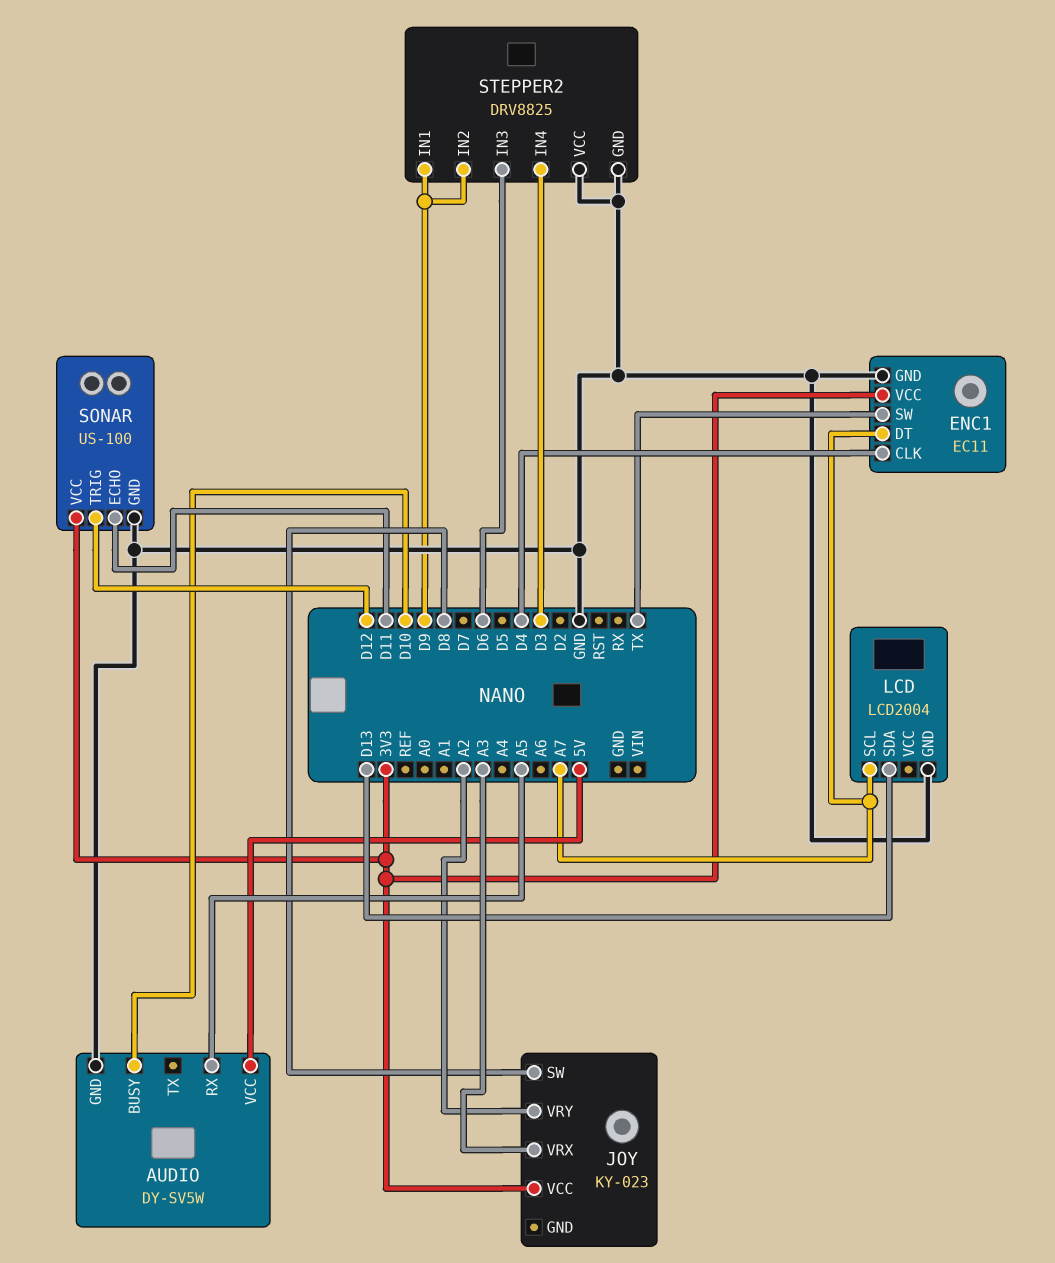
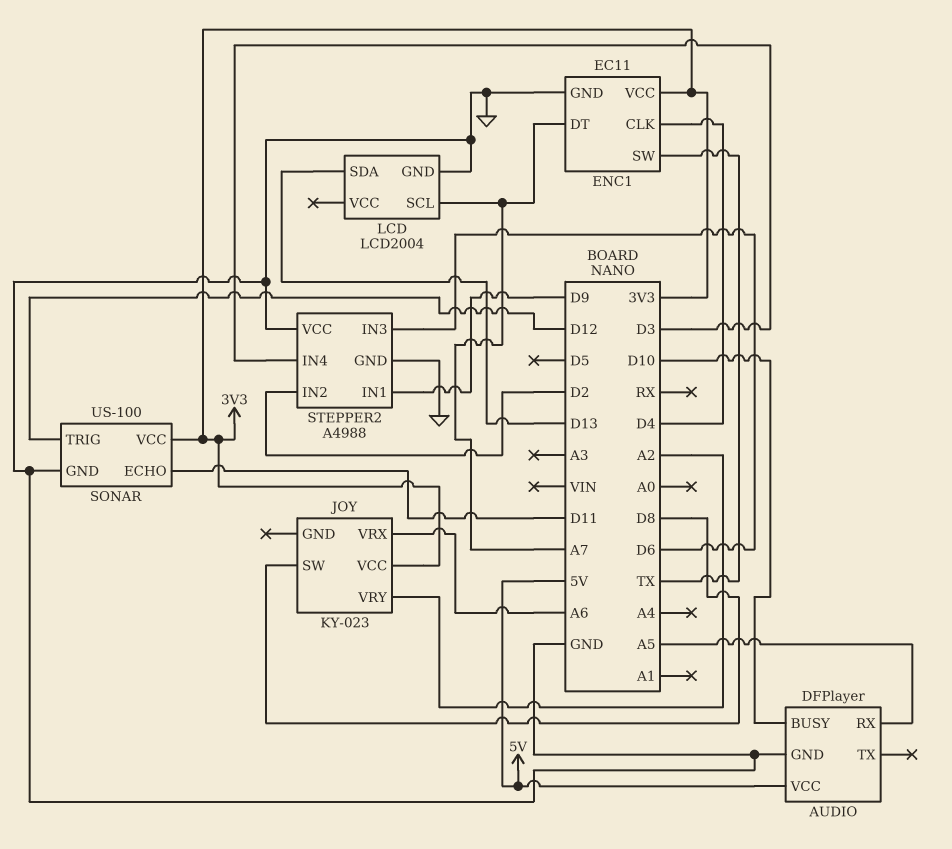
AUDIO: DY-SV5W -> DFPlayer
JOY pin VRX: A3 -> A6
STEPPER2: DRV8825 -> A4988
STEPPER2 pin IN2: D9 -> D2

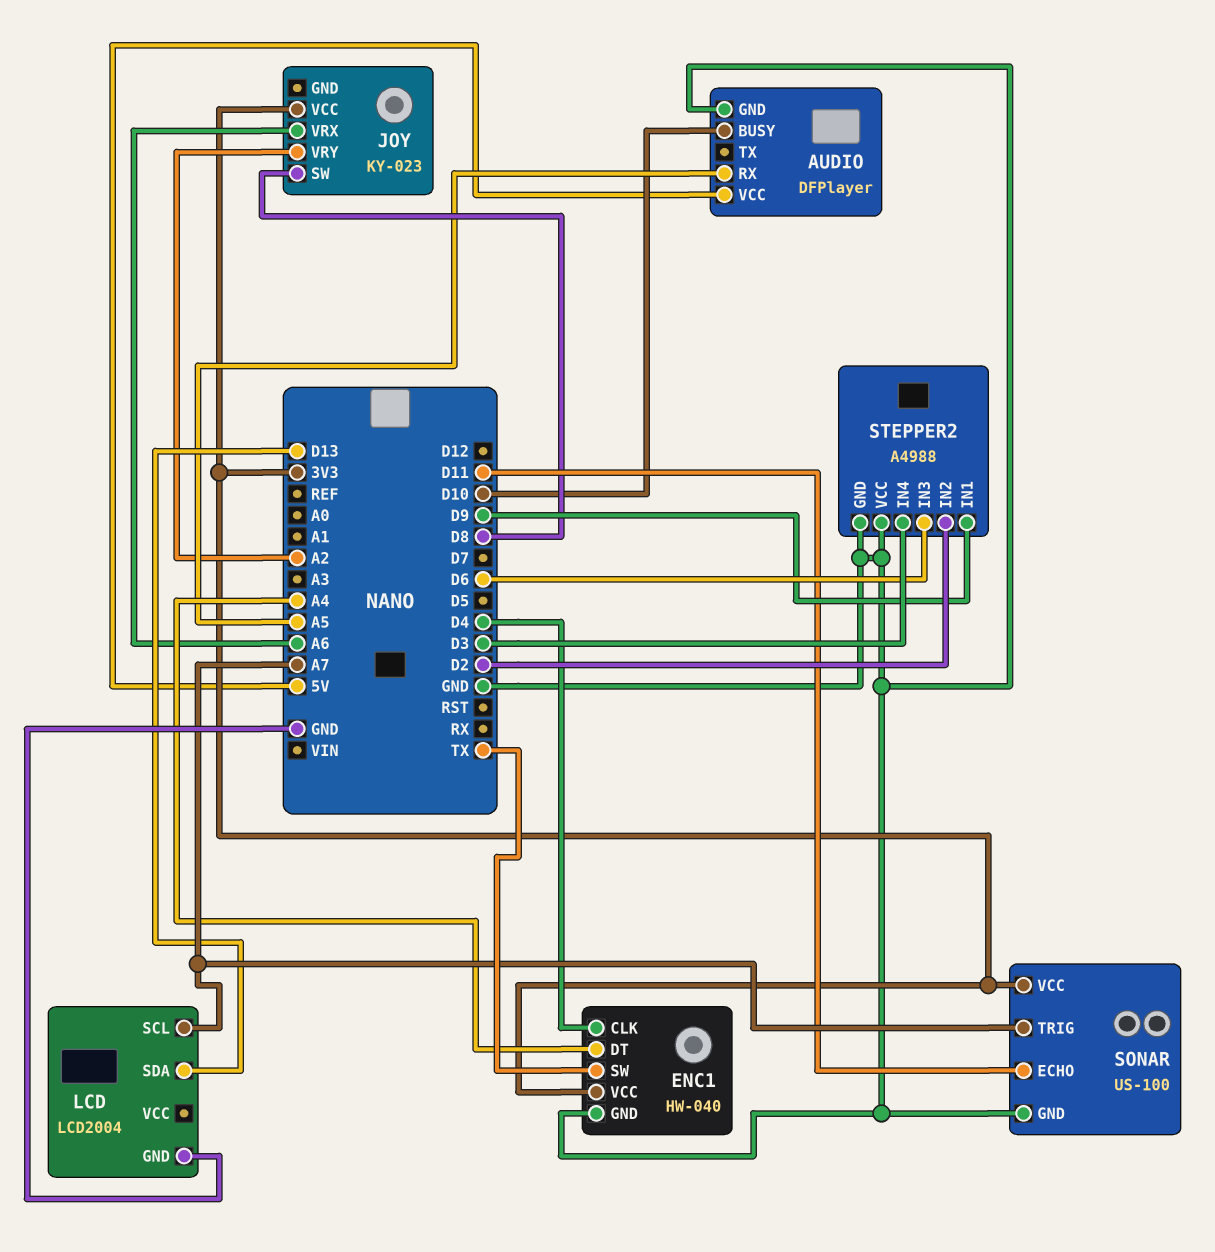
ENC1: EC11 -> HW-040
ENC1 pin DT: A7 -> A4
SONAR pin TRIG: D12 -> A7

